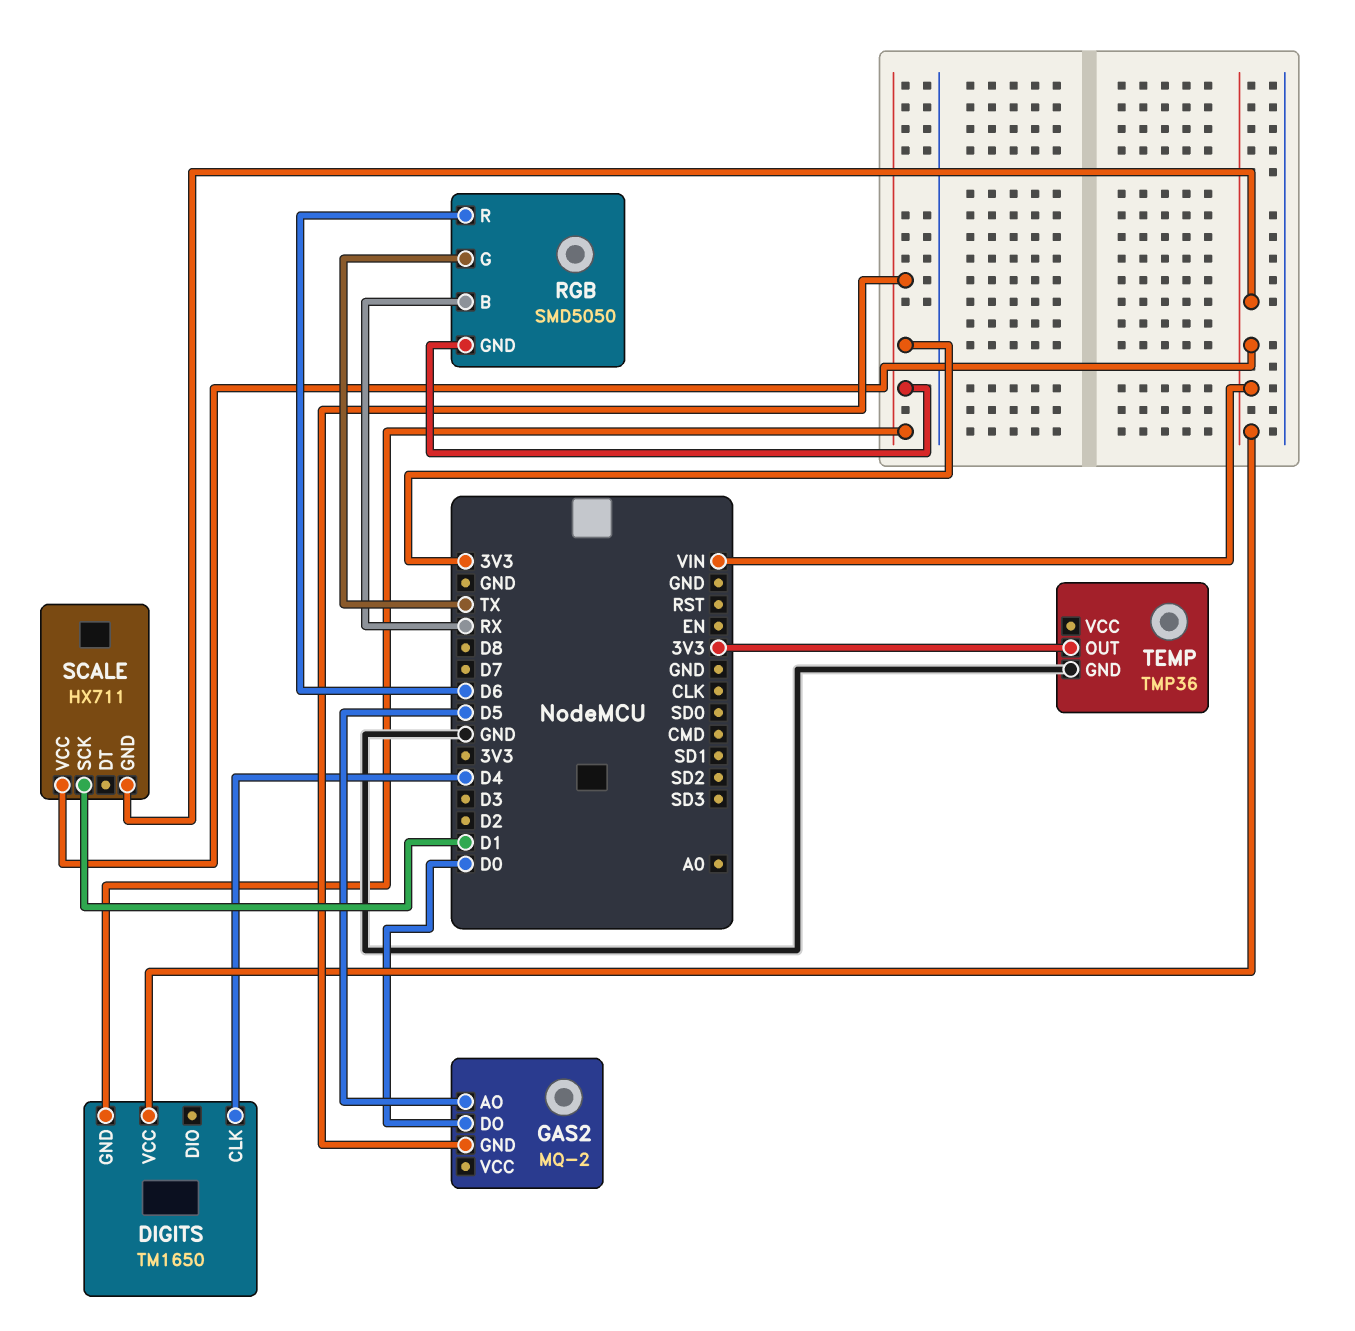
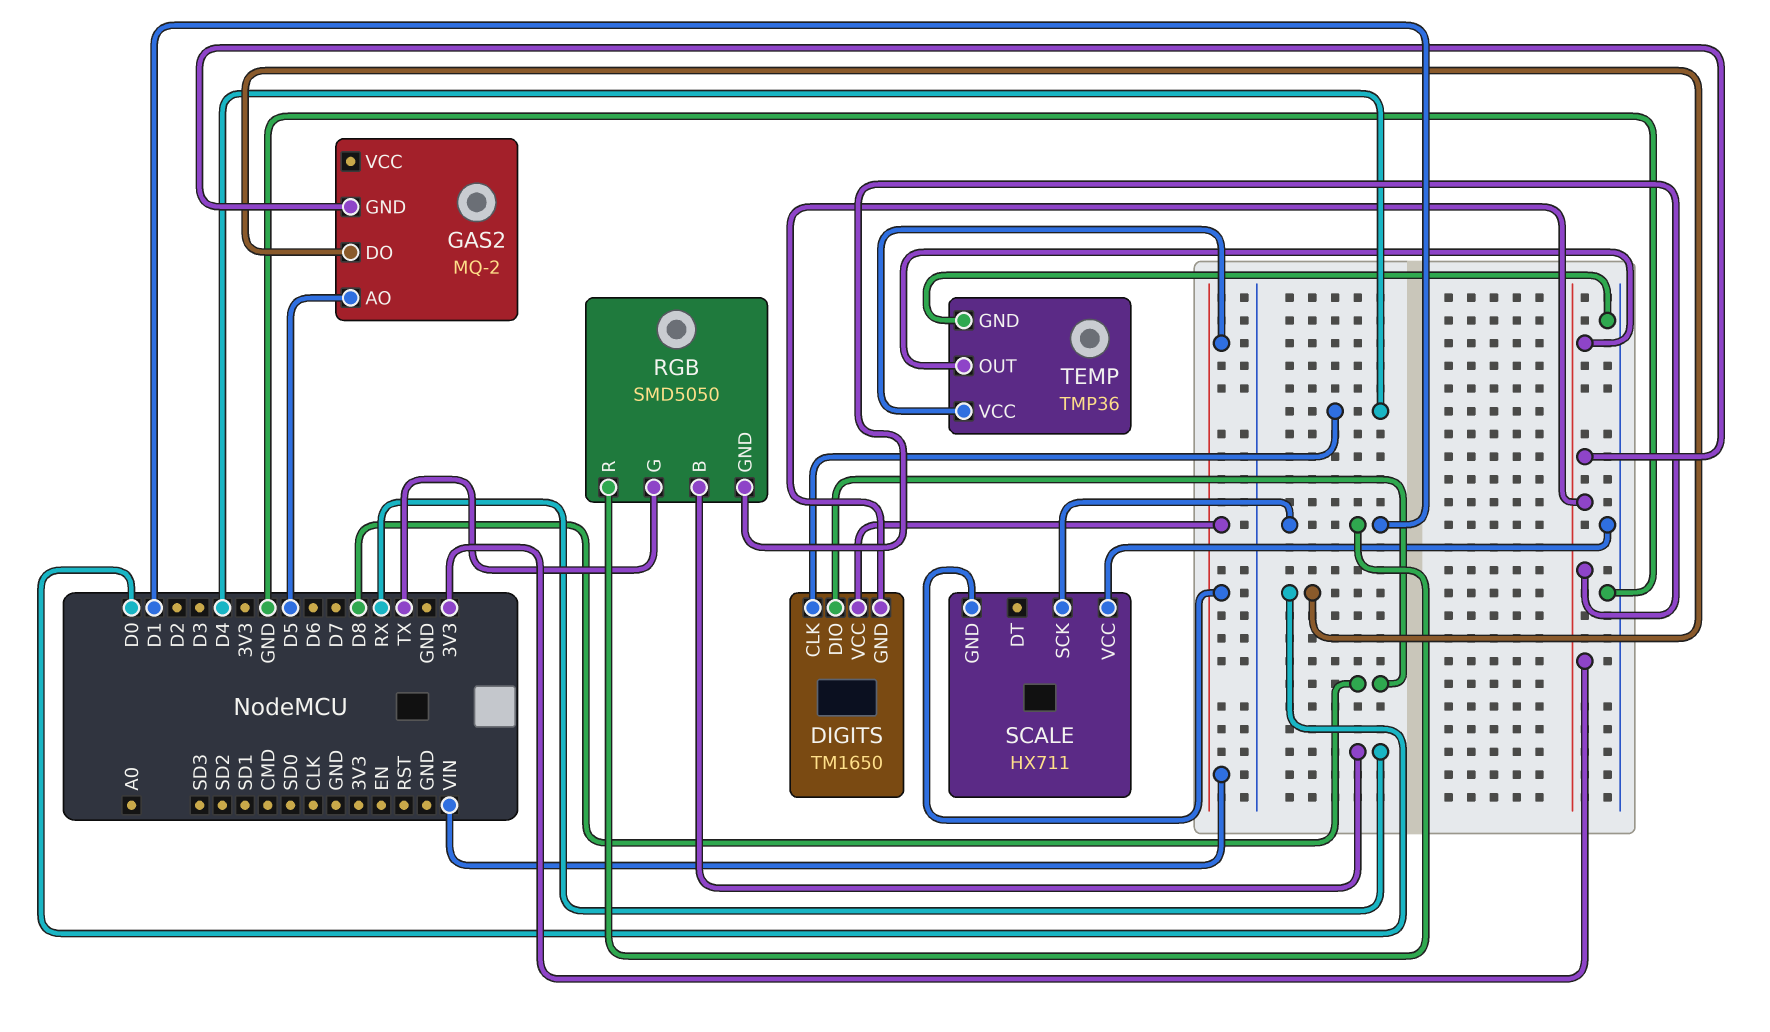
DIGITS pin DIO: none -> D8
RGB pin R: D6 -> D1
SCALE pin VCC: VIN -> GND
TEMP pin VCC: none -> VIN

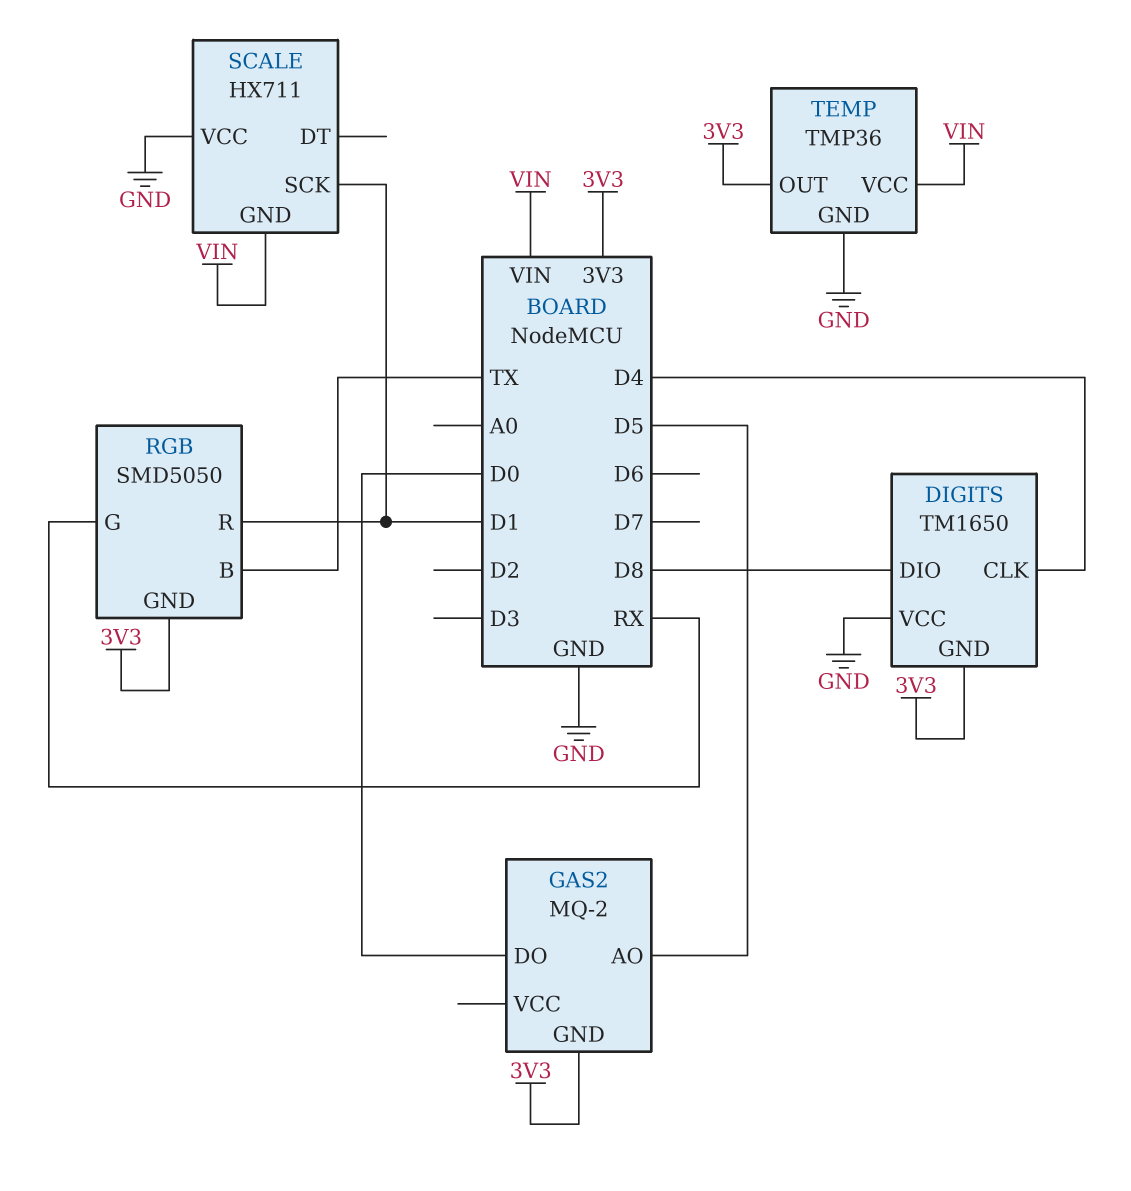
DIGITS pin VCC: VIN -> GND
RGB pin B: RX -> TX
RGB pin G: TX -> RX

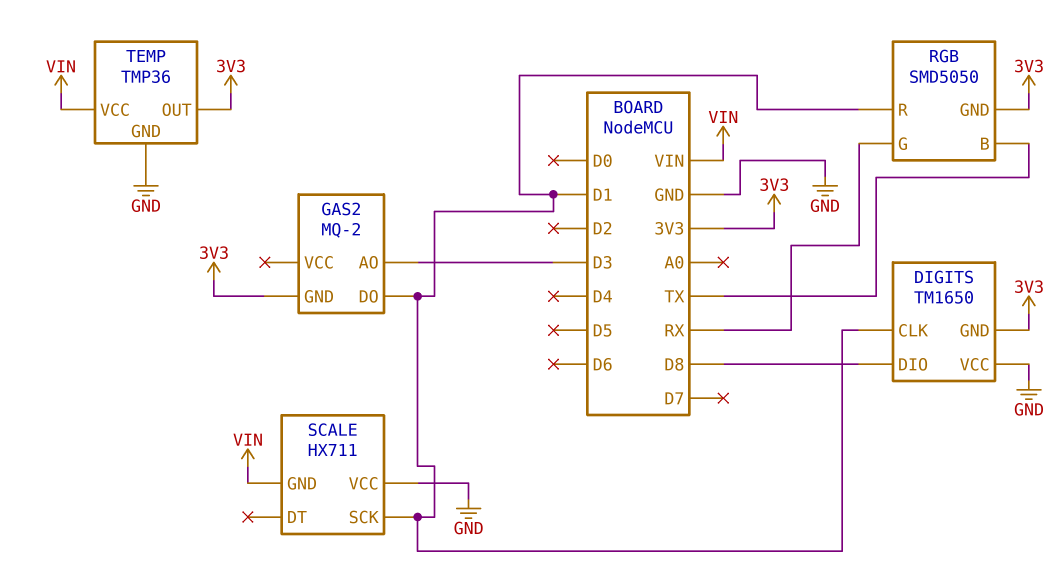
DIGITS pin CLK: D4 -> D1
GAS2 pin AO: D5 -> D3
GAS2 pin DO: D0 -> D1

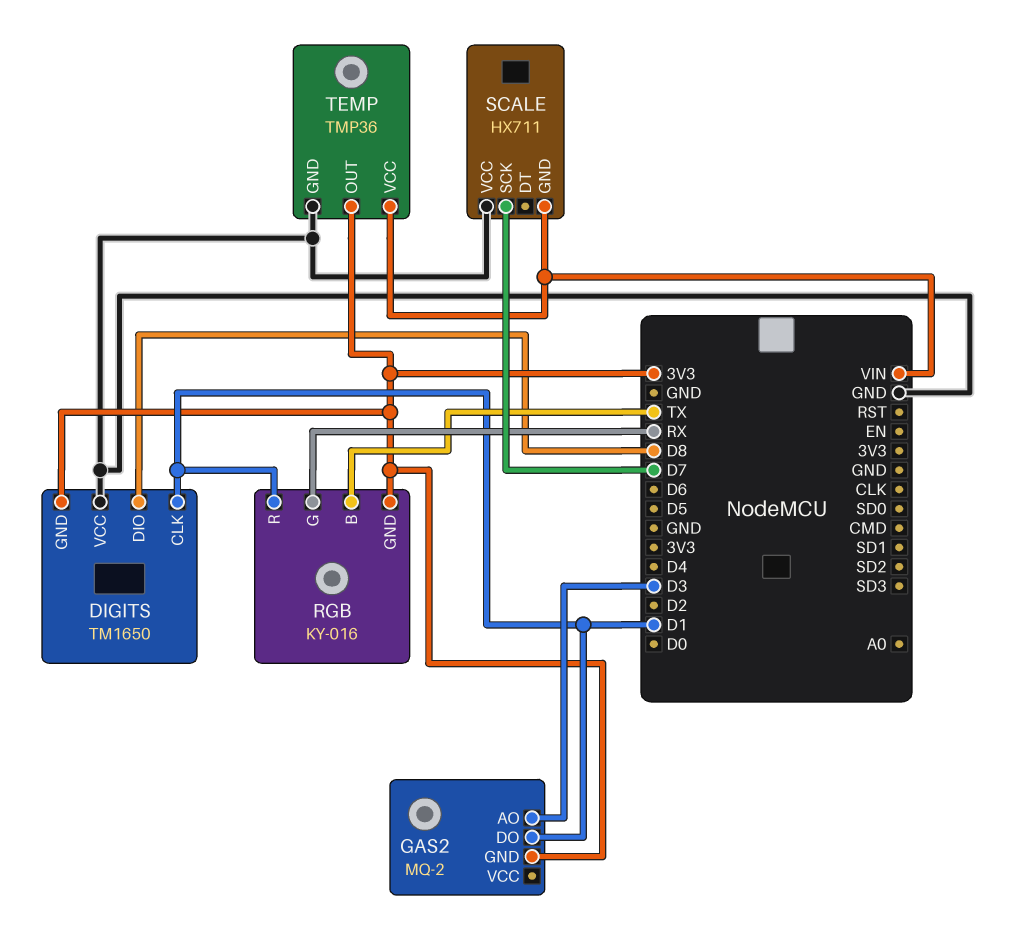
RGB: SMD5050 -> KY-016
SCALE pin SCK: D1 -> D7

